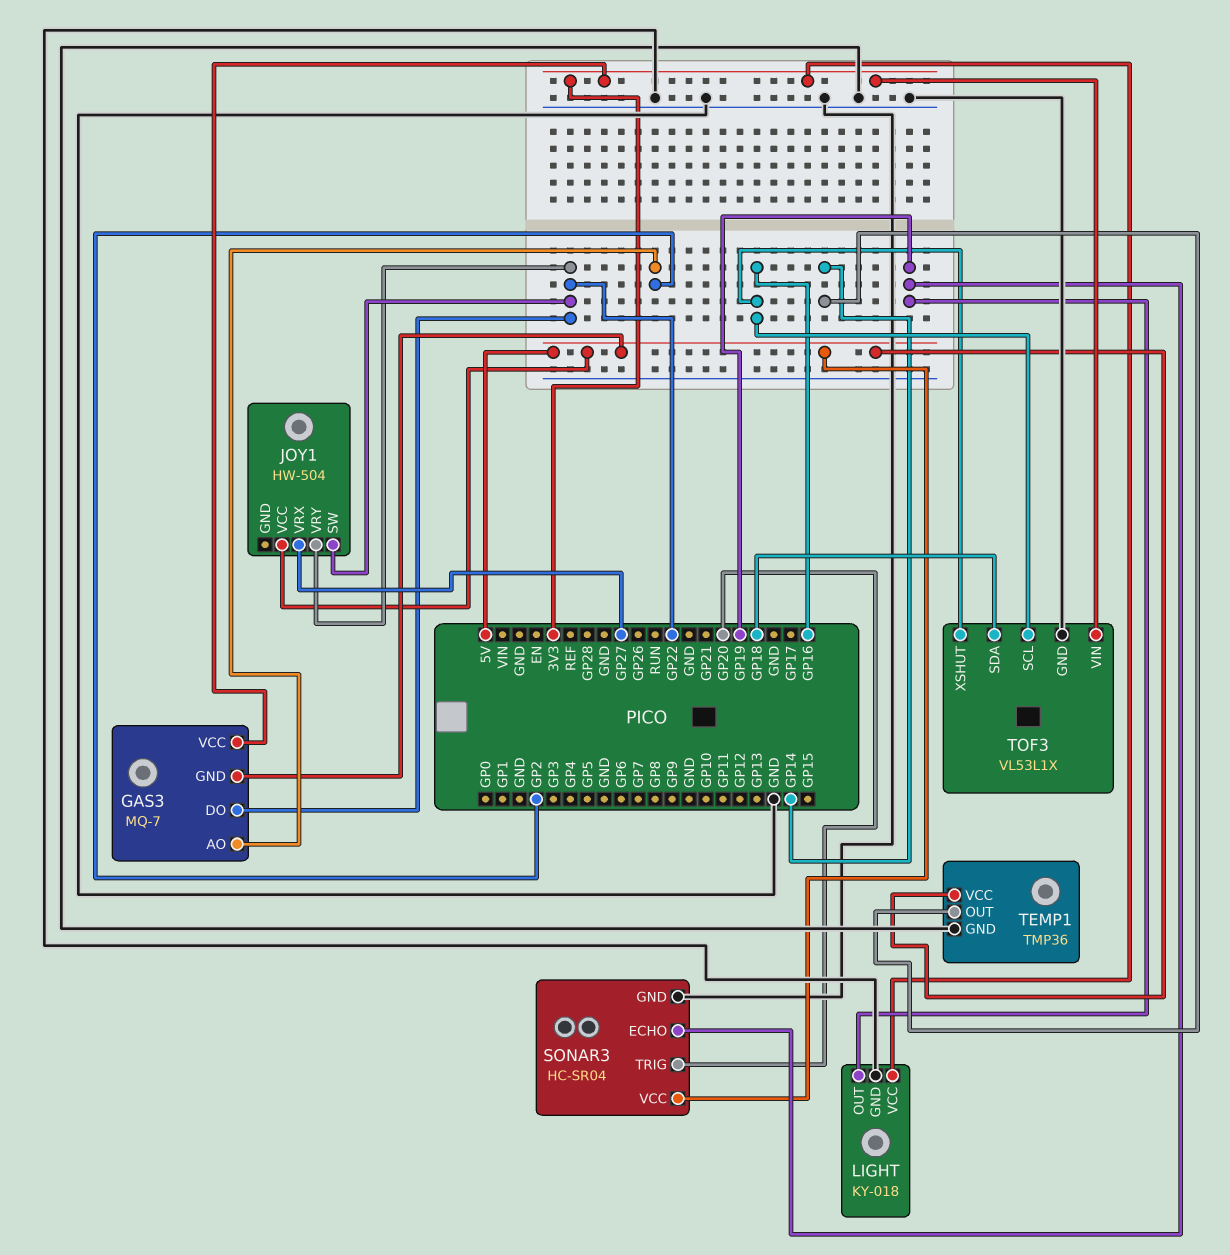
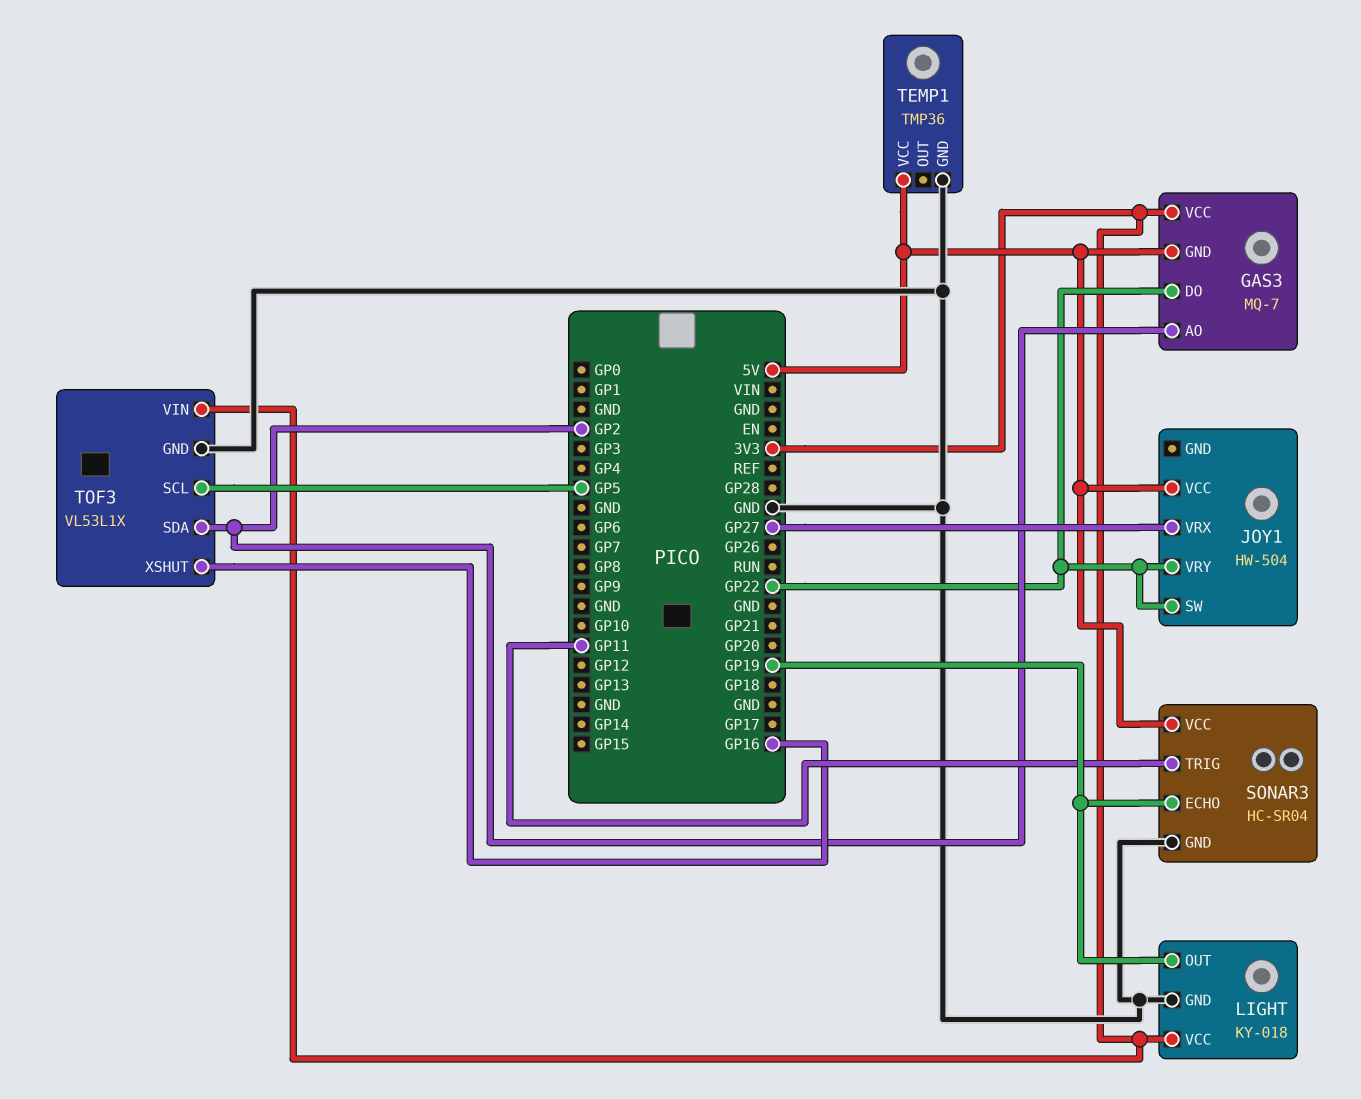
SONAR3 pin TRIG: GP20 -> GP11
TEMP1 pin OUT: GP14 -> none
TOF3 pin SCL: GP16 -> GP5
TOF3 pin SDA: GP18 -> GP2

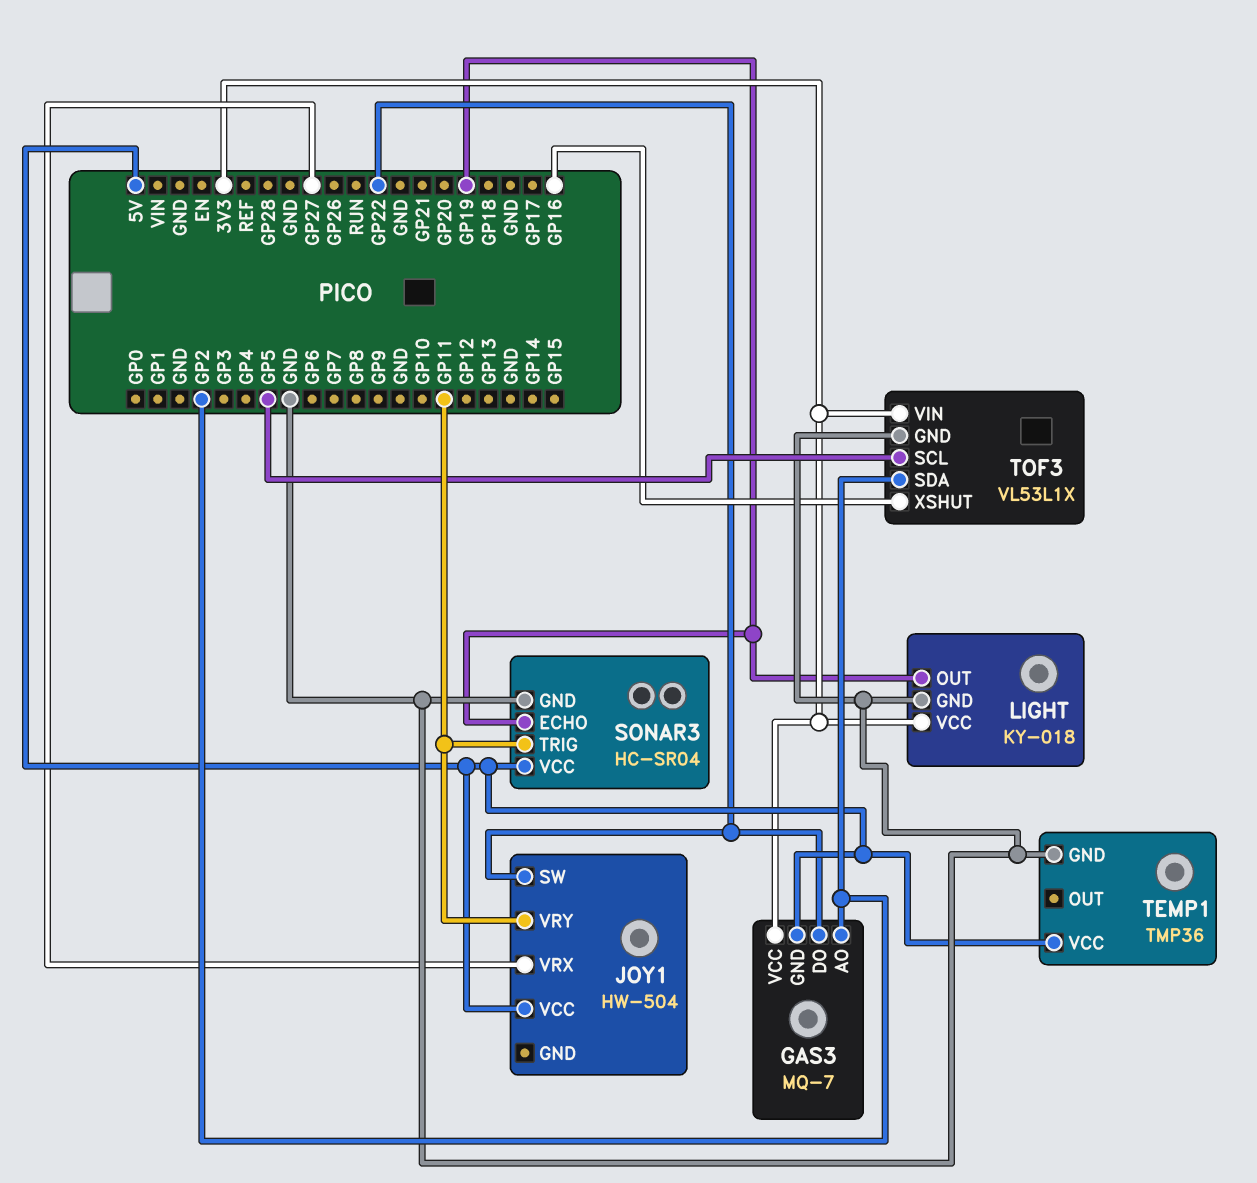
JOY1 pin VRY: GP22 -> GP11

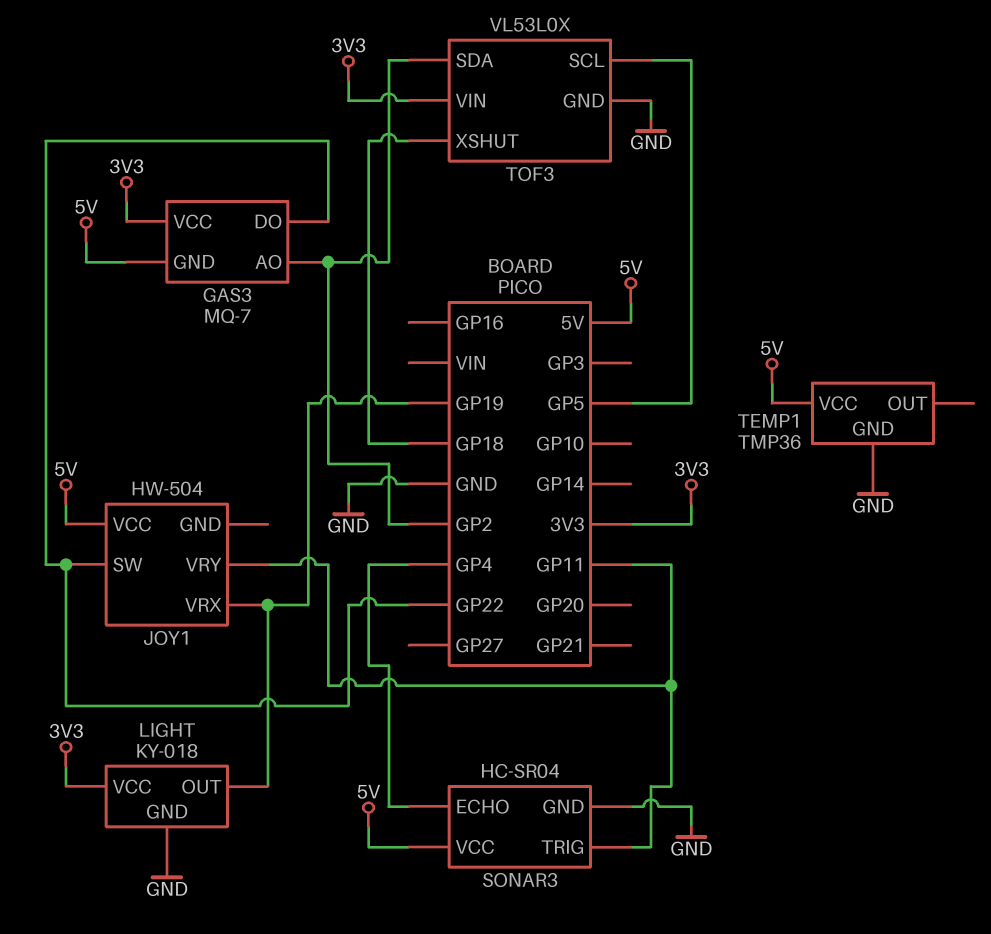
JOY1 pin VRX: GP27 -> GP19
SONAR3 pin ECHO: GP19 -> GP4
TOF3: VL53L1X -> VL53L0X
TOF3 pin XSHUT: GP16 -> GP18

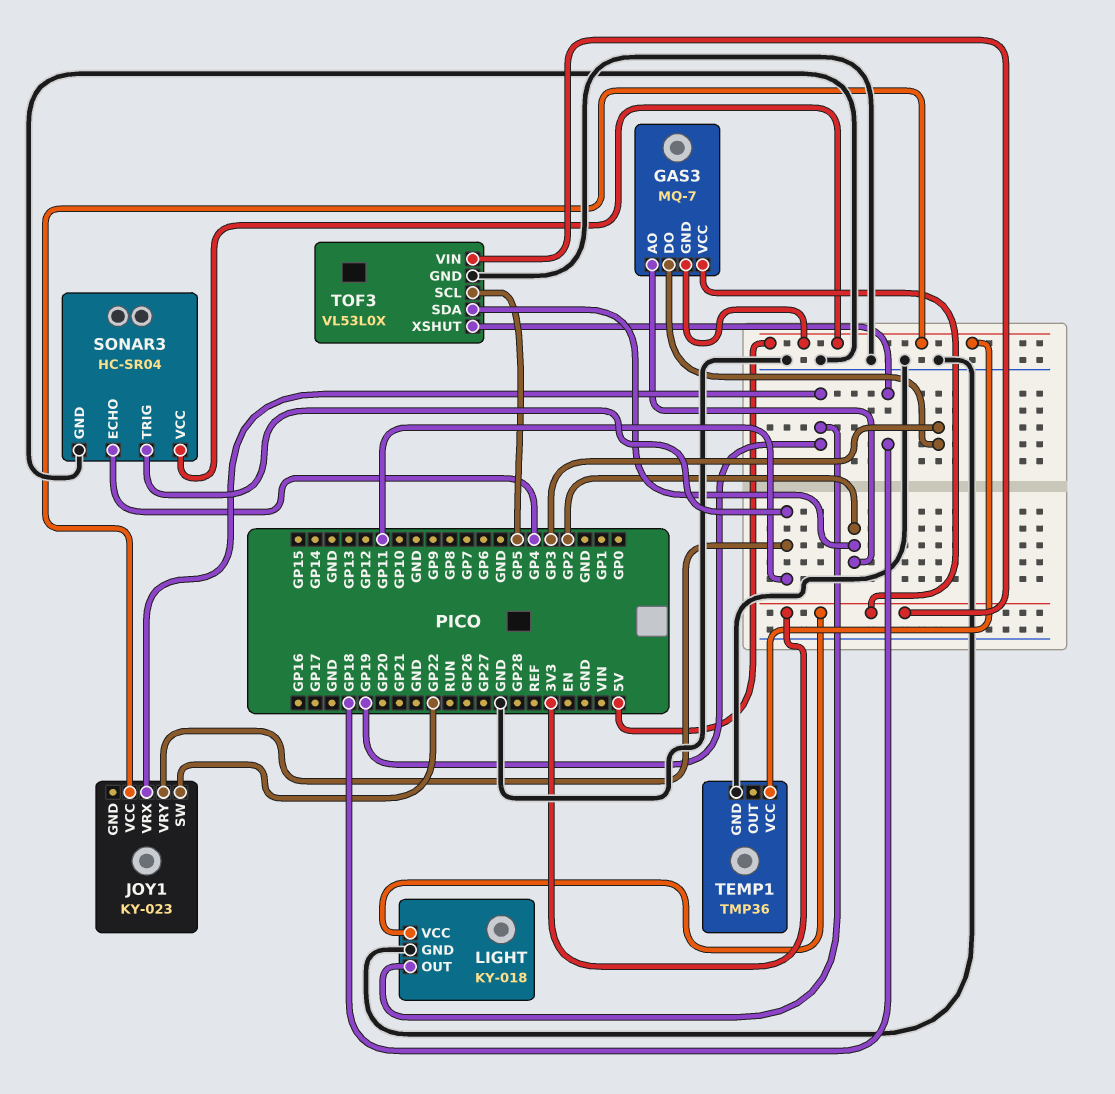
GAS3 pin DO: GP22 -> GP3
JOY1: HW-504 -> KY-023

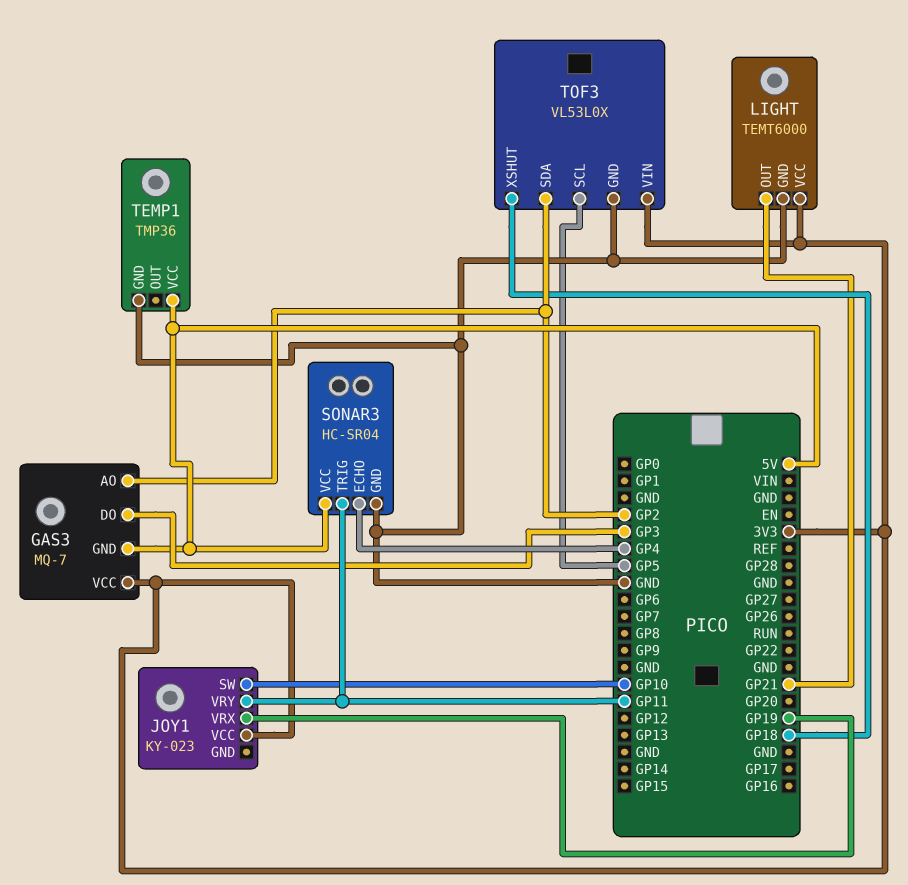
JOY1 pin SW: GP22 -> GP10
JOY1 pin VCC: 5V -> 3V3
LIGHT: KY-018 -> TEMT6000
LIGHT pin OUT: GP19 -> GP21

